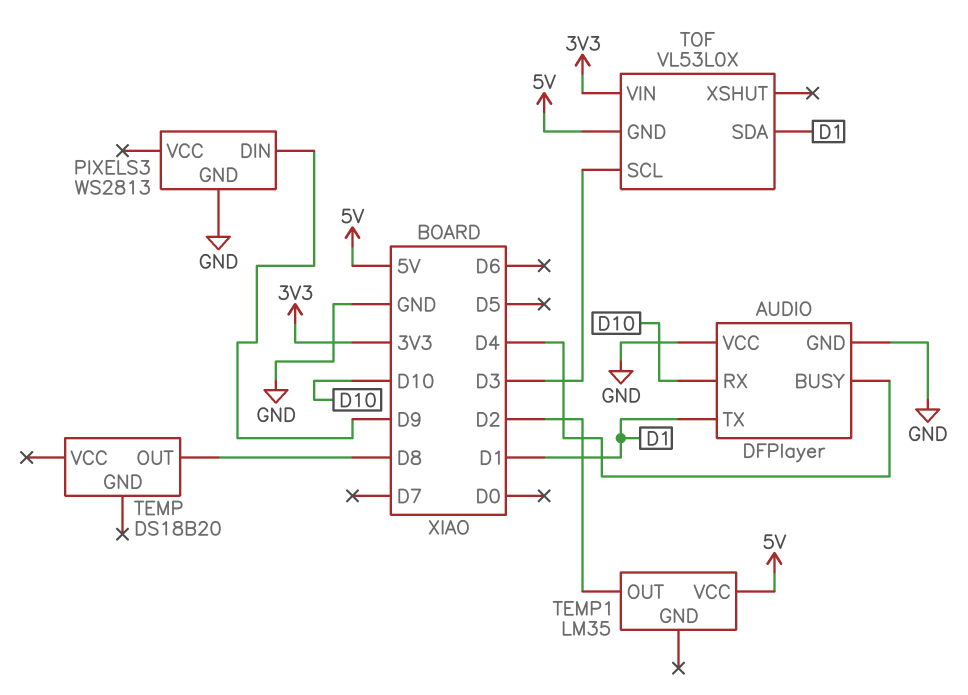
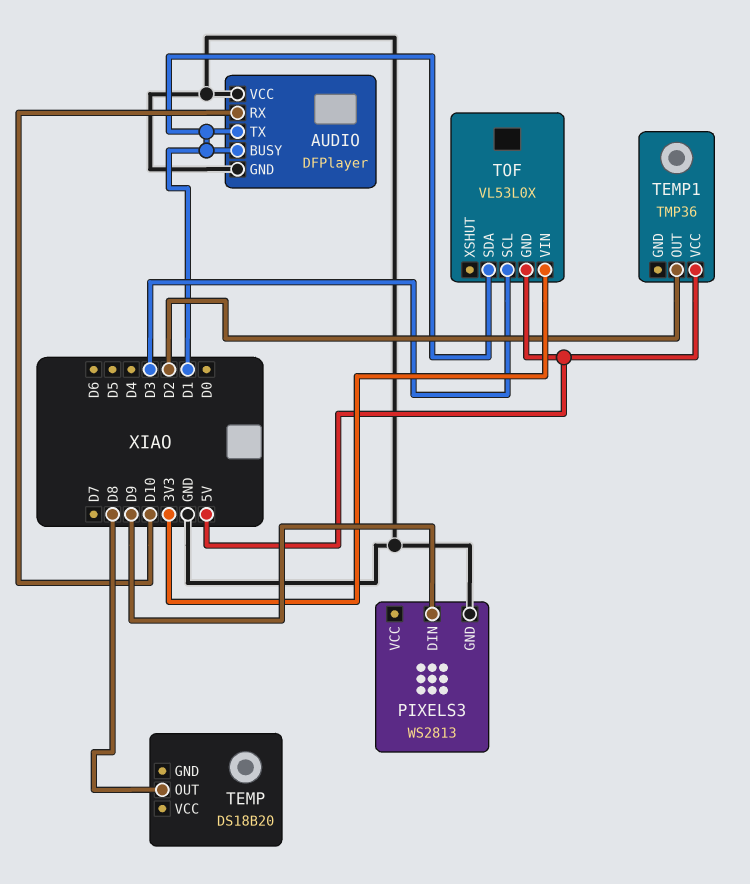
AUDIO pin BUSY: D4 -> D1
TEMP1: LM35 -> TMP36

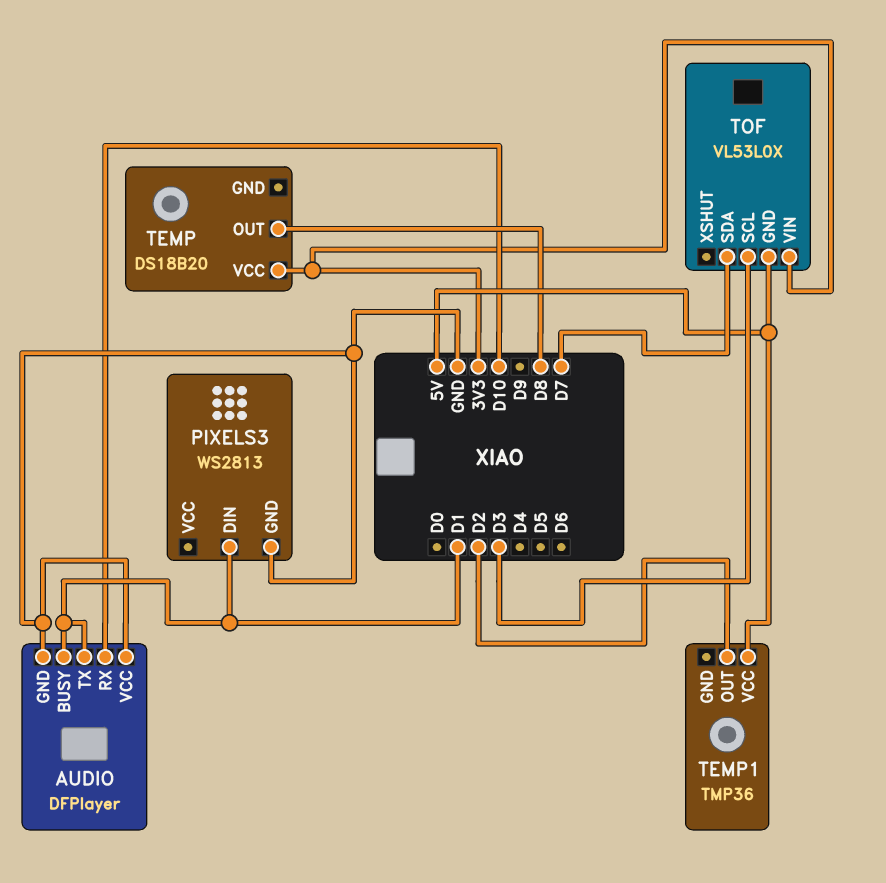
PIXELS3 pin DIN: D9 -> D1
TEMP pin VCC: none -> 3V3
TOF pin SDA: D1 -> D7

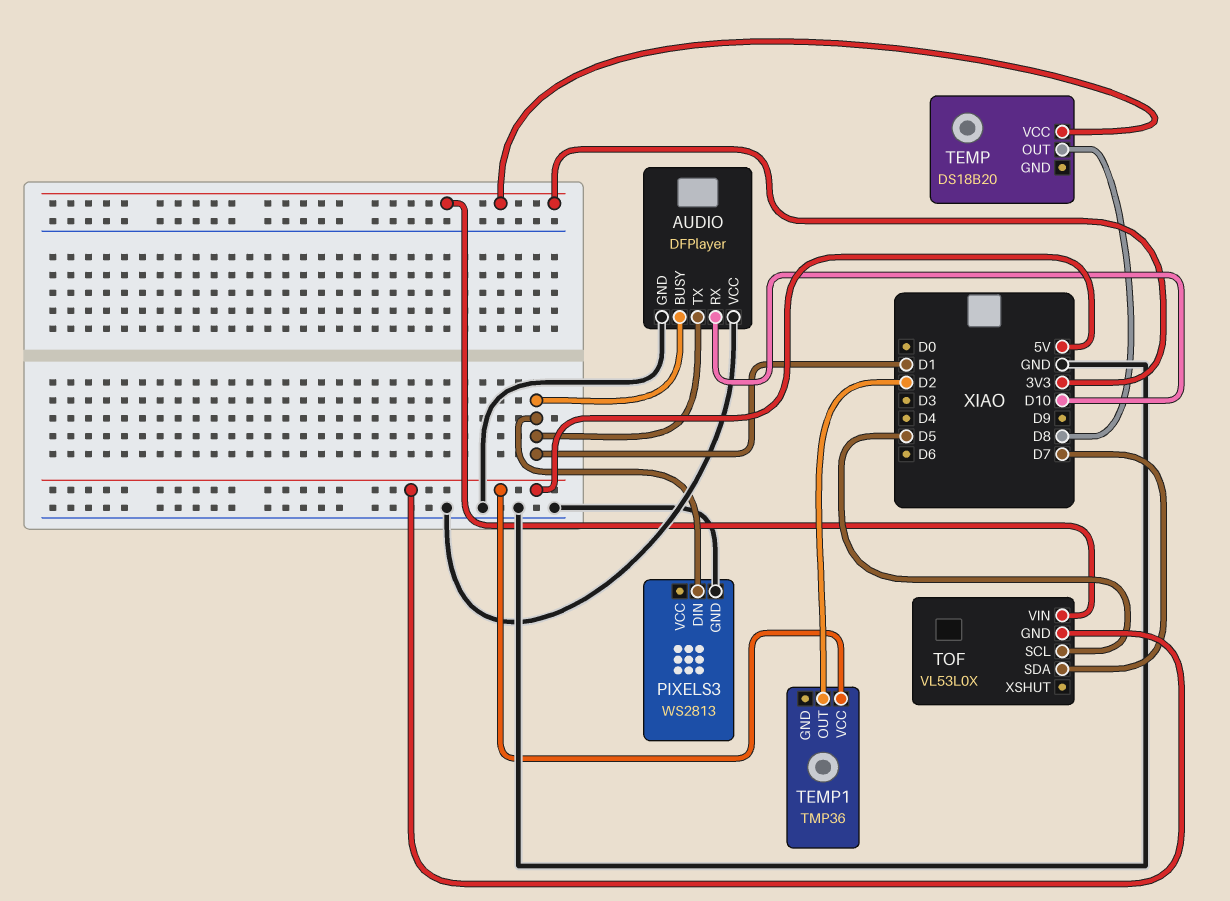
TOF pin SCL: D3 -> D5

